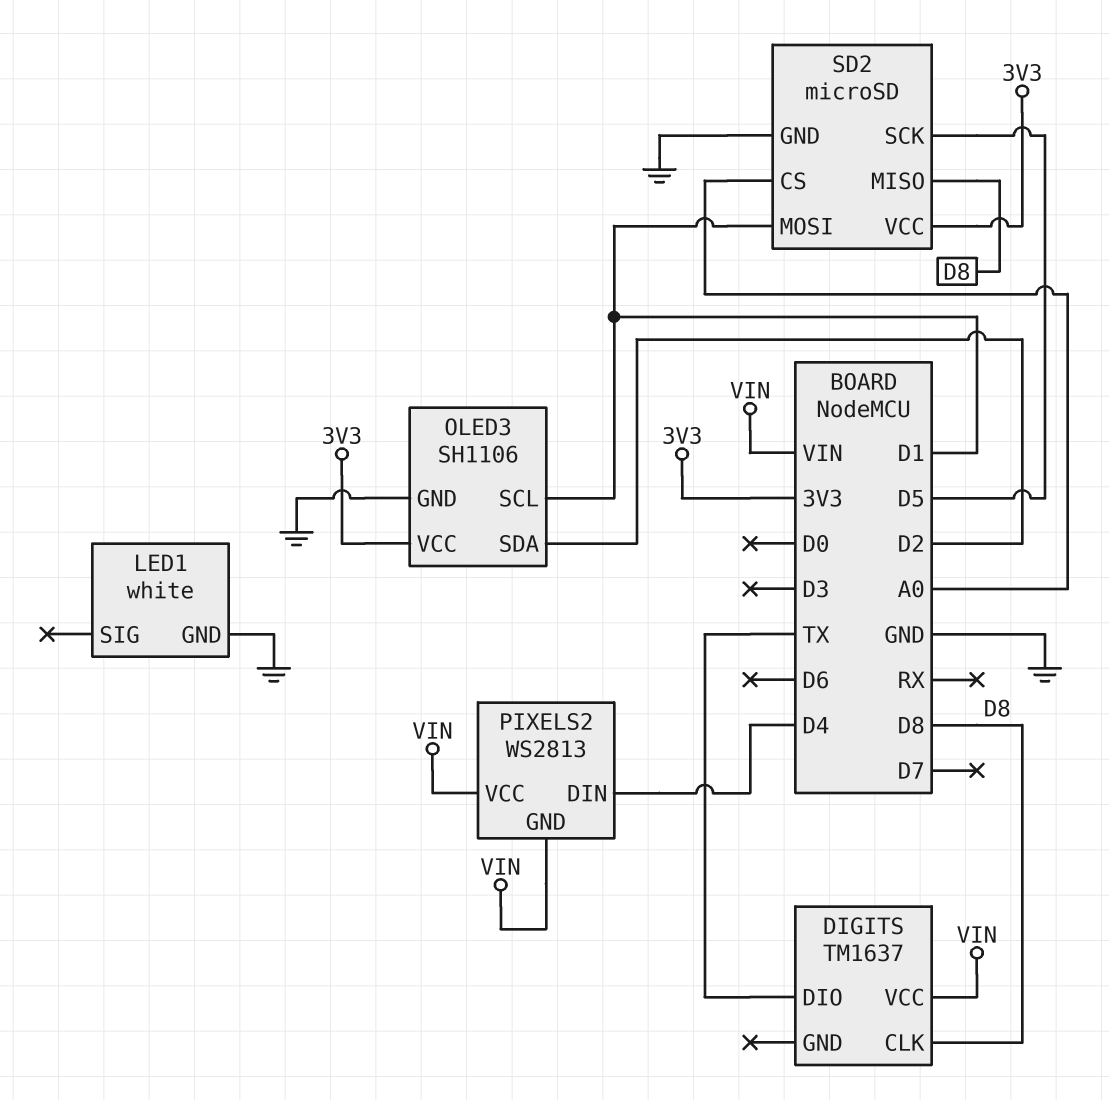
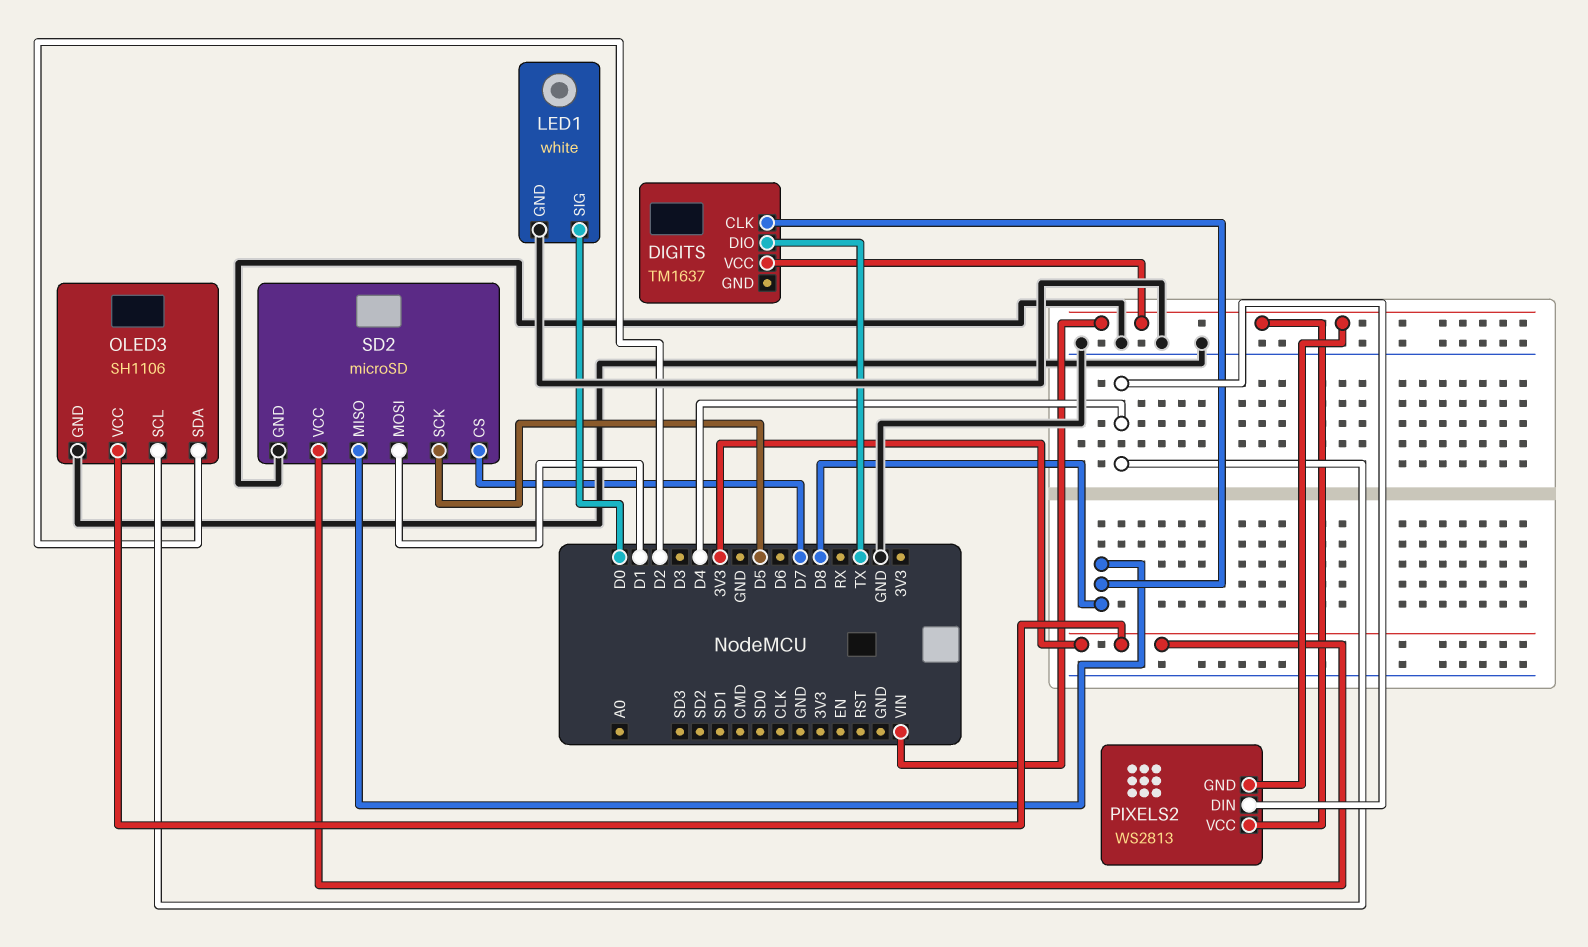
LED1 pin SIG: none -> D0
OLED3 pin SCL: D1 -> D4
SD2 pin CS: A0 -> D7

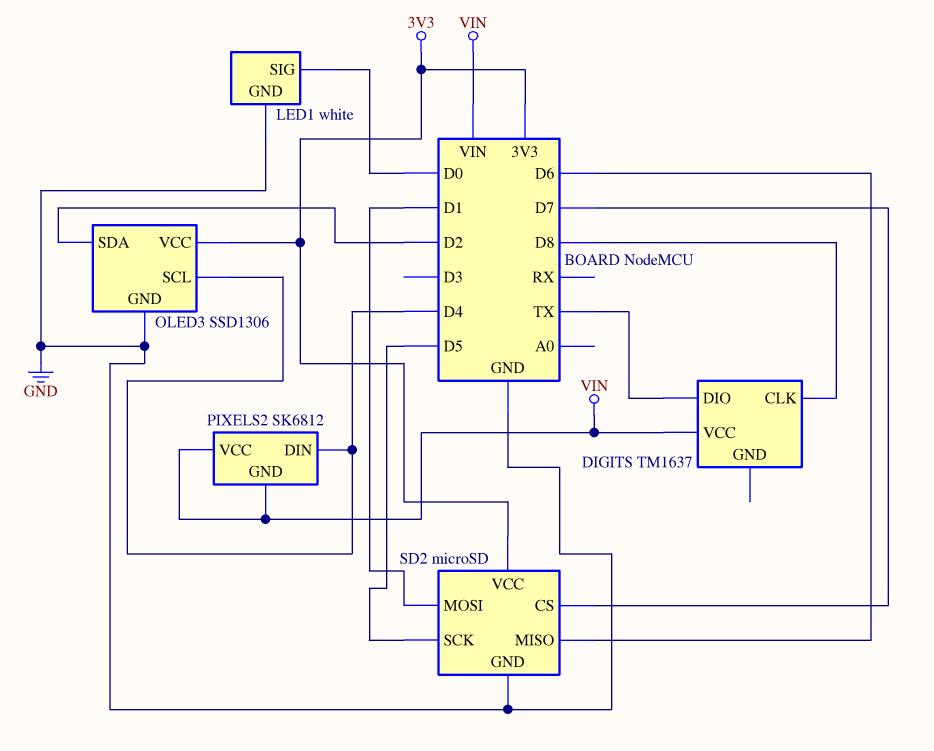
OLED3: SH1106 -> SSD1306
PIXELS2: WS2813 -> SK6812
SD2 pin MISO: D8 -> D6

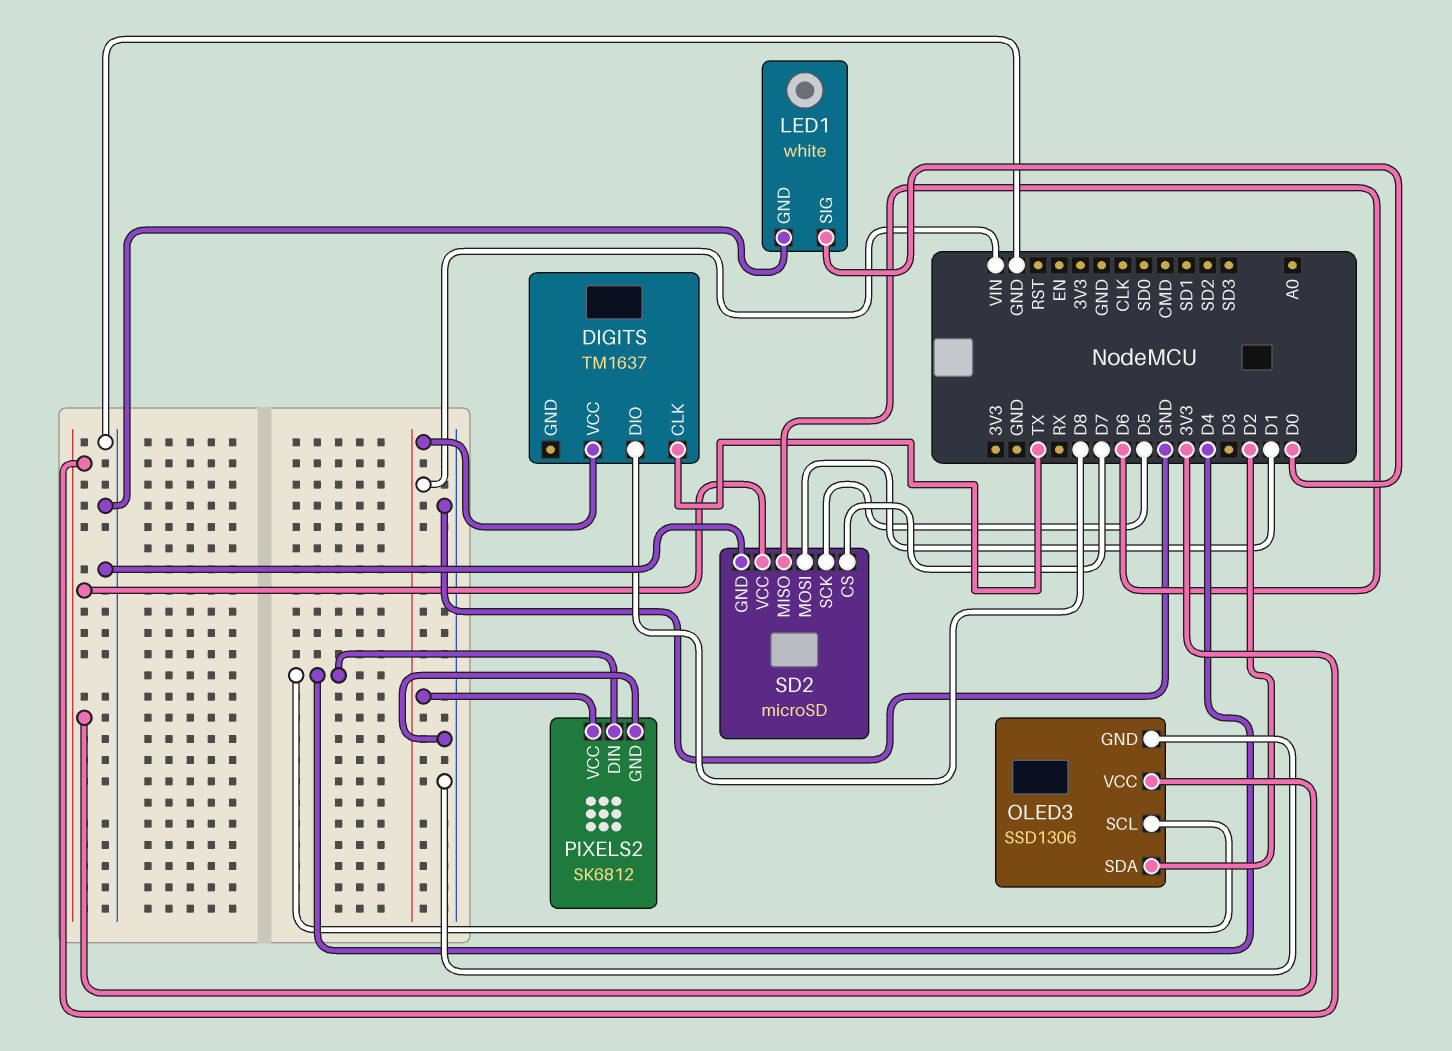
DIGITS pin CLK: D8 -> TX
DIGITS pin DIO: TX -> D8
PIXELS2 pin GND: VIN -> GND

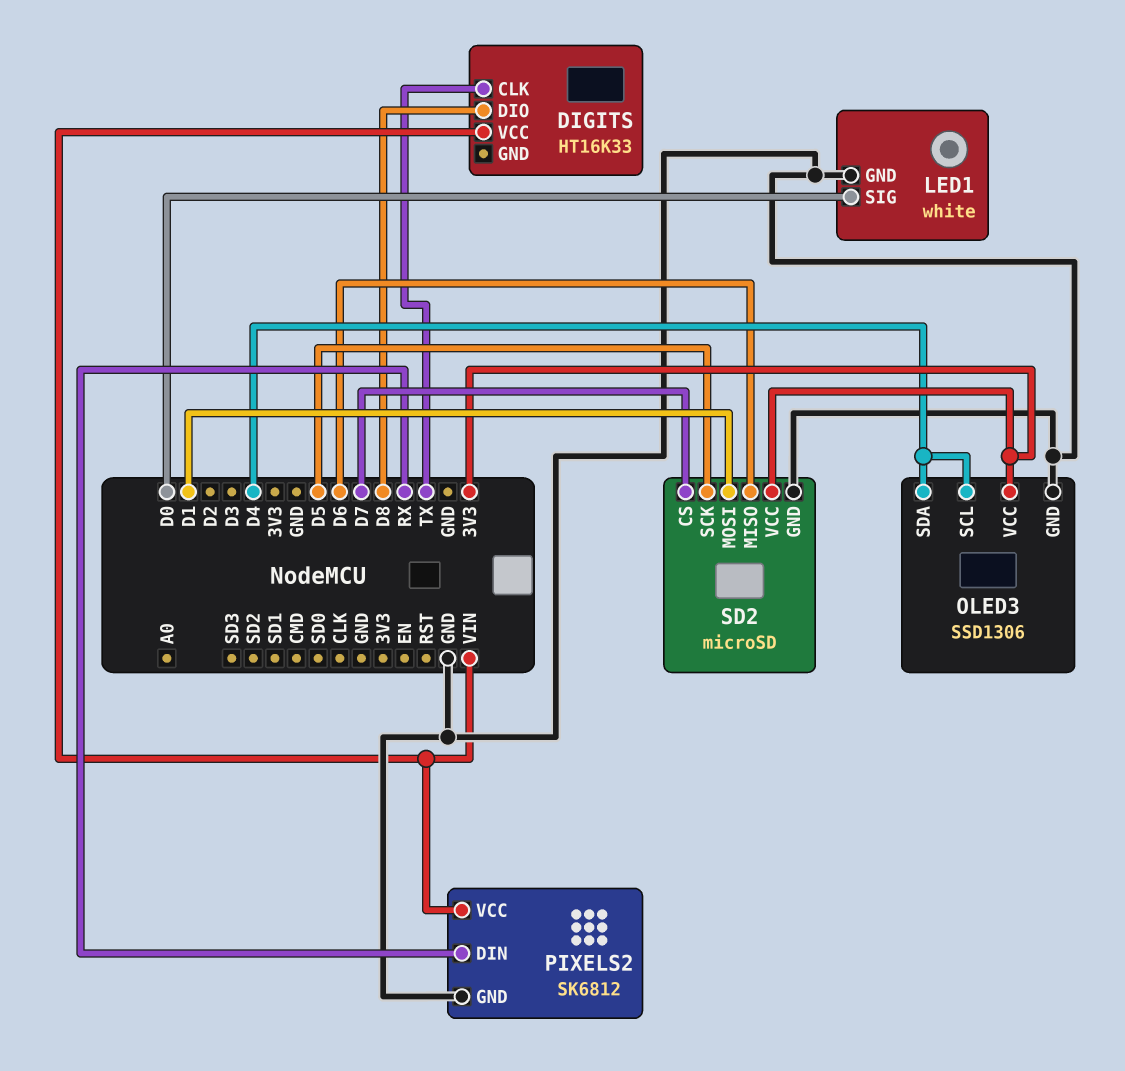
DIGITS: TM1637 -> HT16K33
OLED3 pin SDA: D2 -> D4
PIXELS2 pin DIN: D4 -> RX

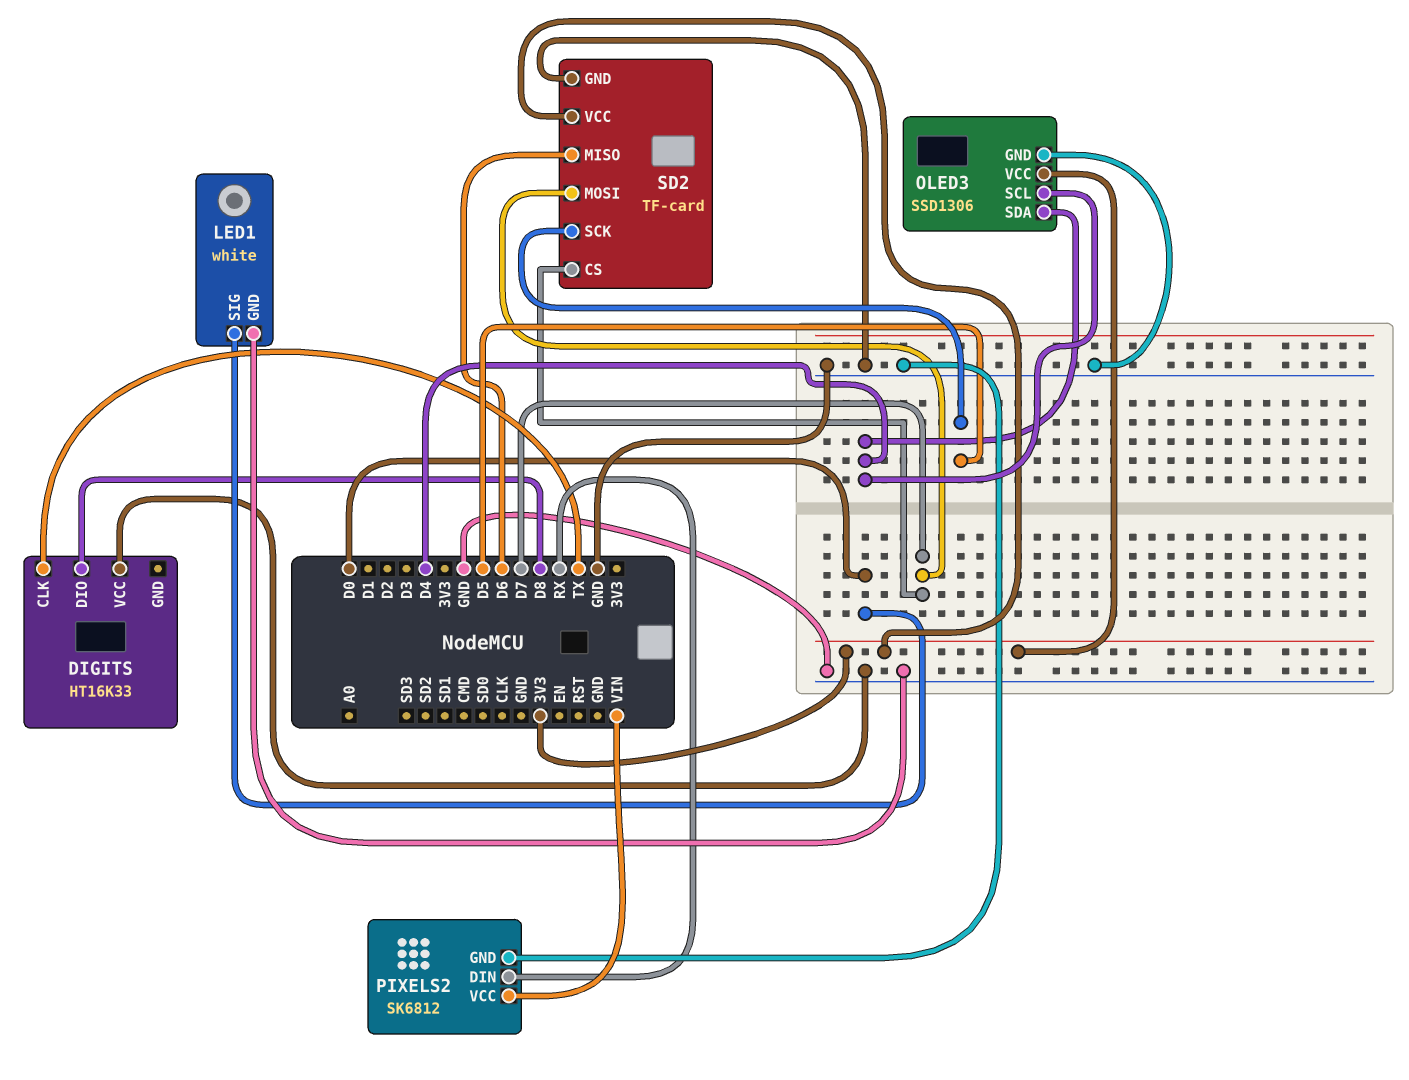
DIGITS pin VCC: VIN -> GND
SD2: microSD -> TF-card
SD2 pin MOSI: D1 -> D7

